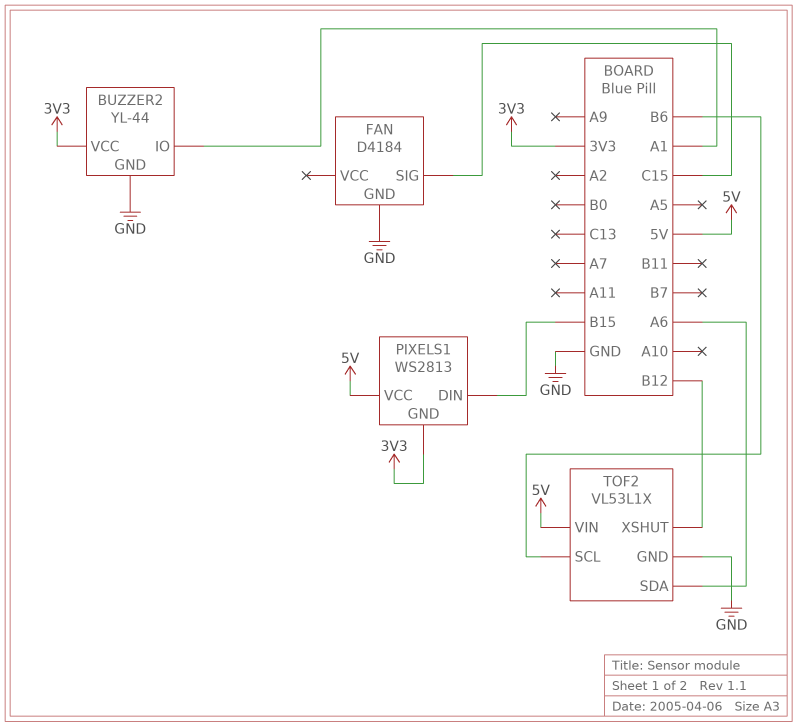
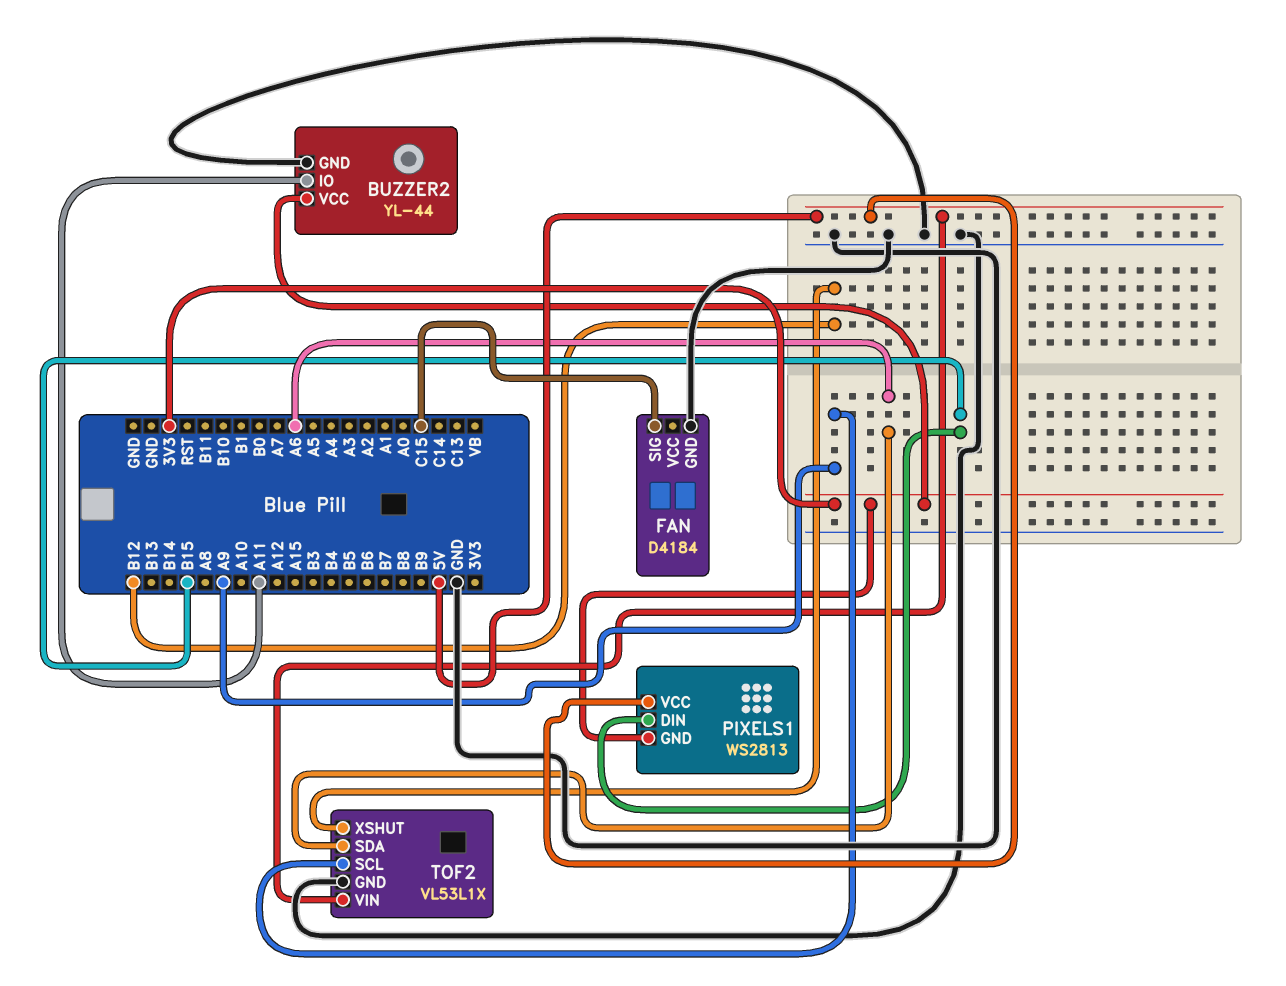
BUZZER2 pin IO: A1 -> A11
TOF2 pin SCL: B6 -> A9

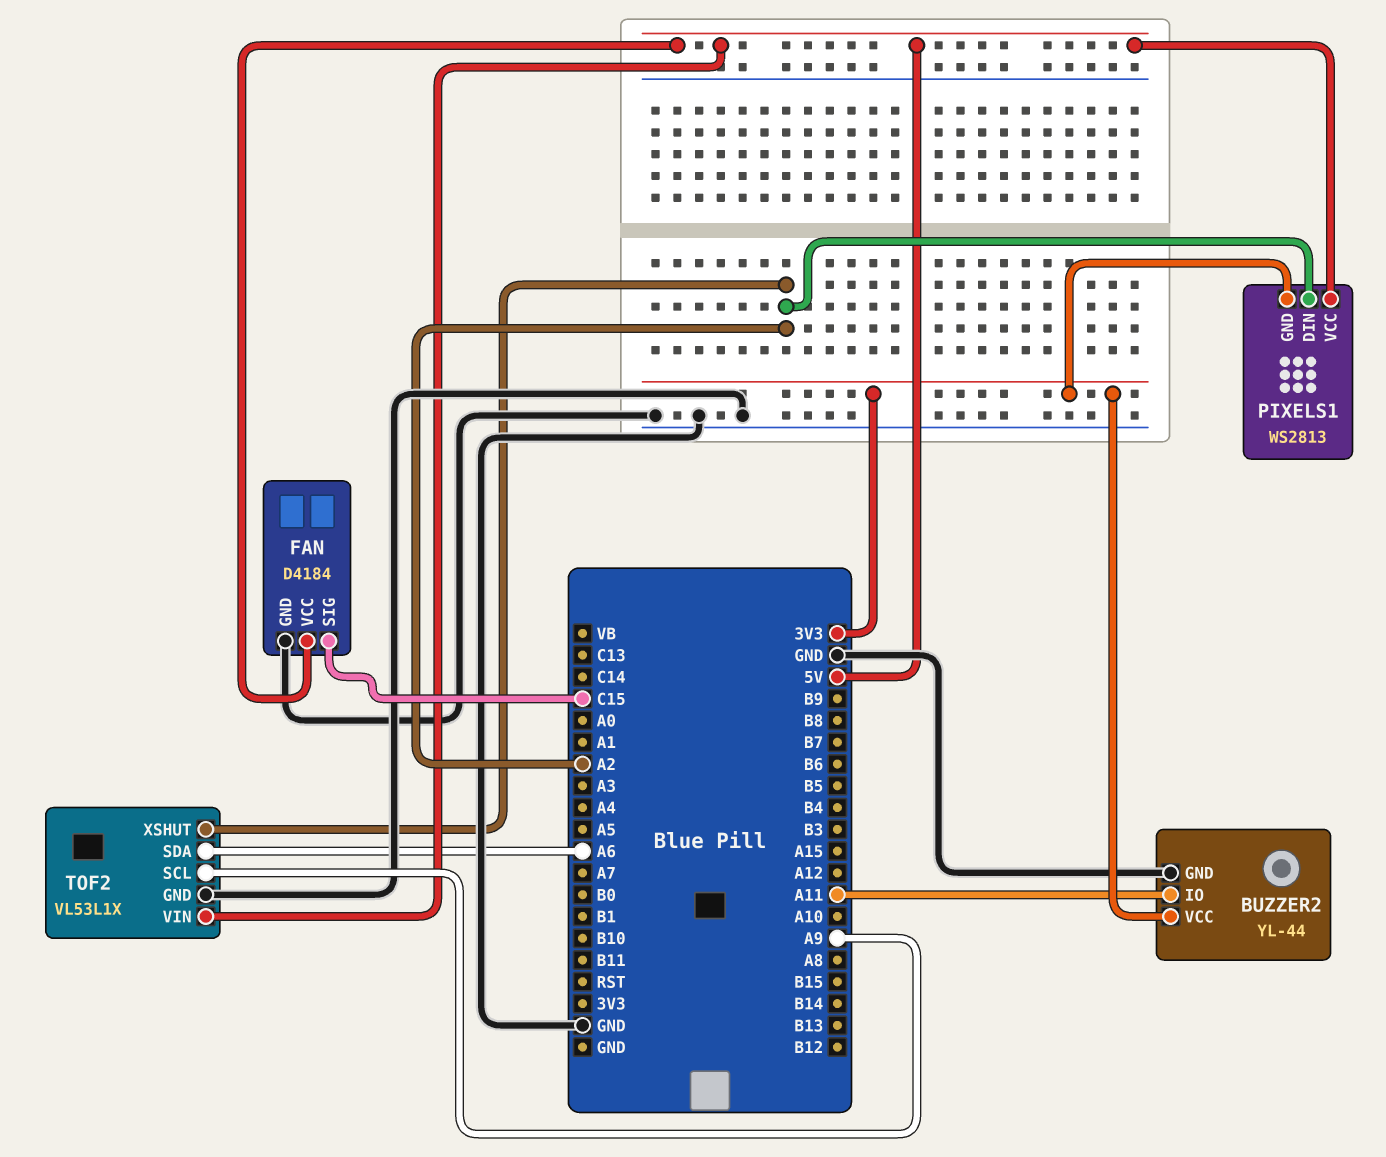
FAN pin VCC: none -> 5V
PIXELS1 pin DIN: B15 -> A2
TOF2 pin XSHUT: B12 -> A2

